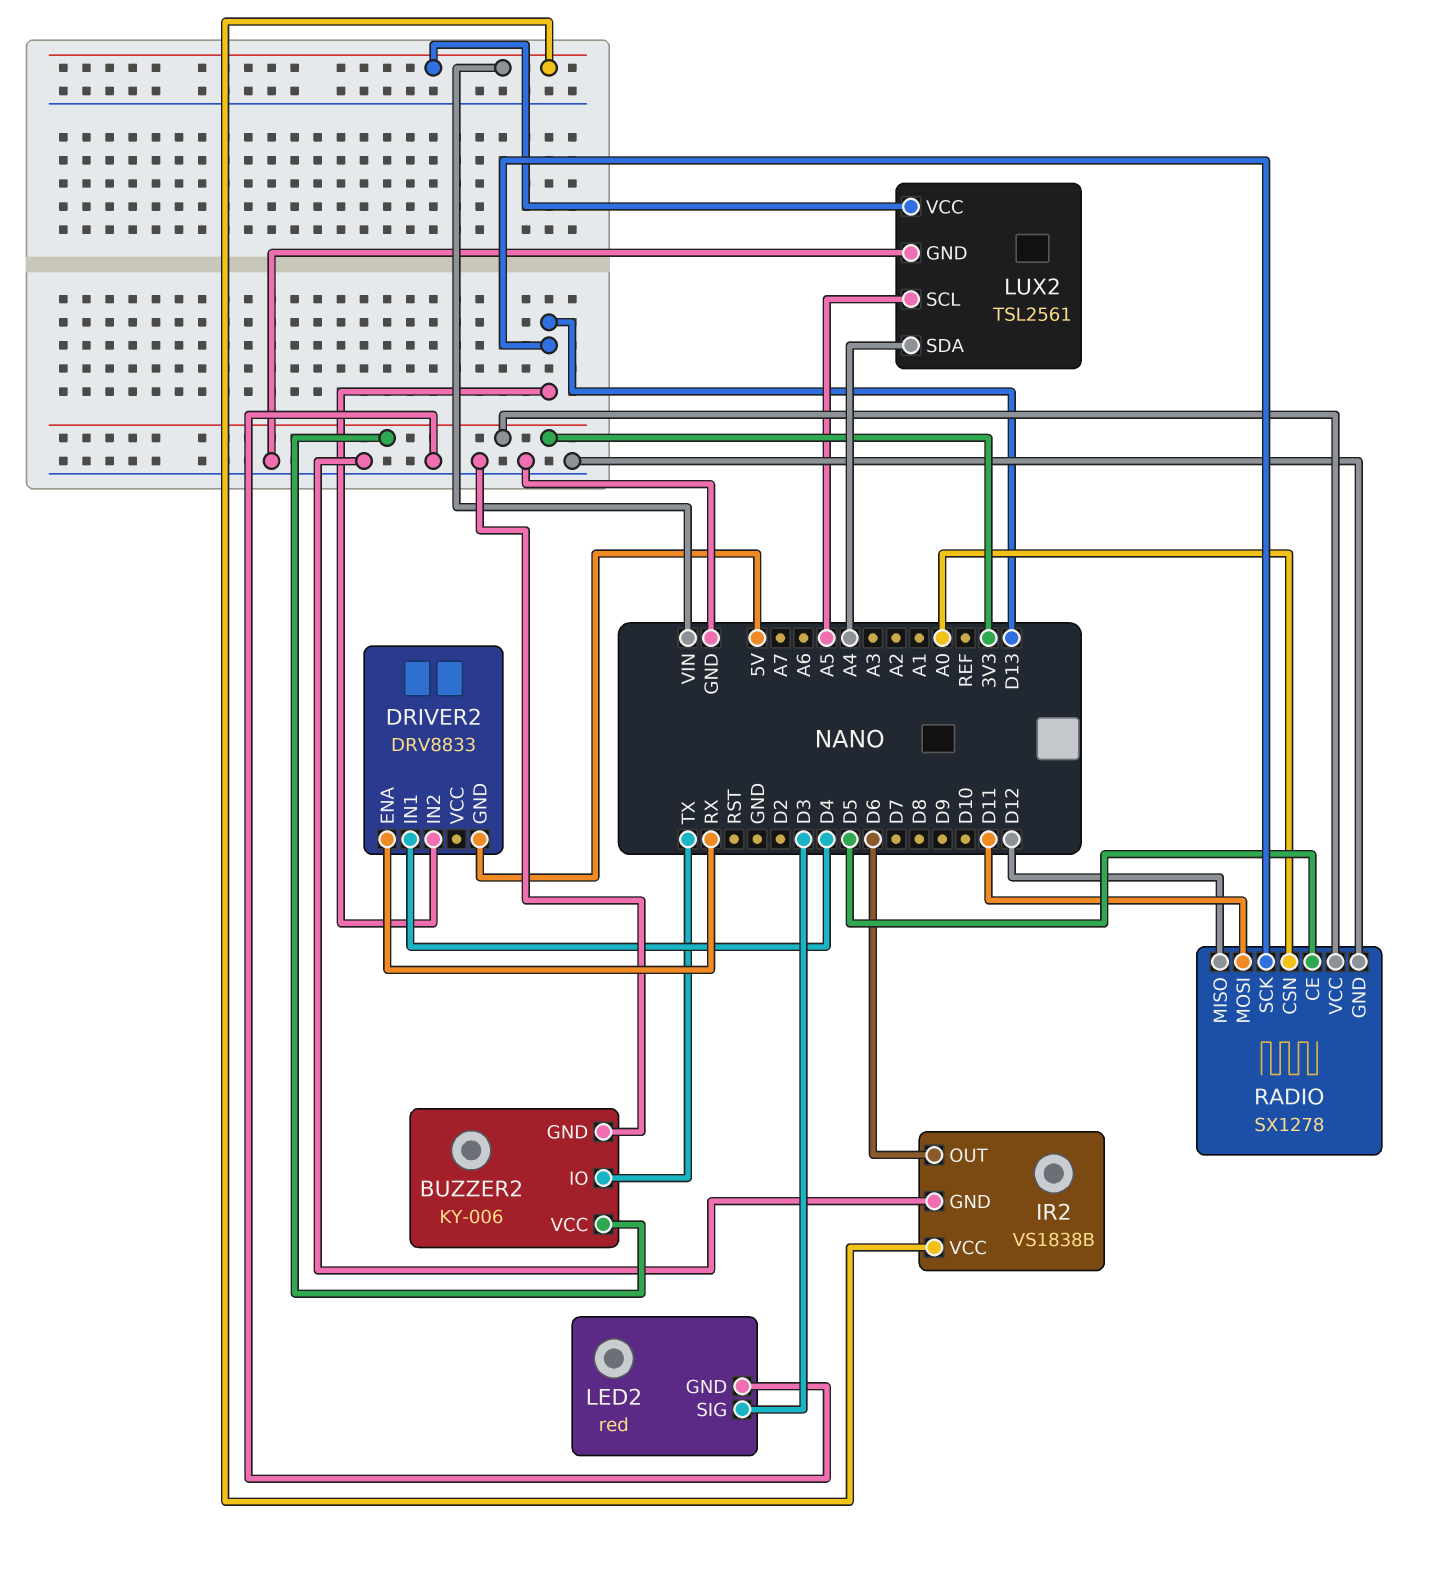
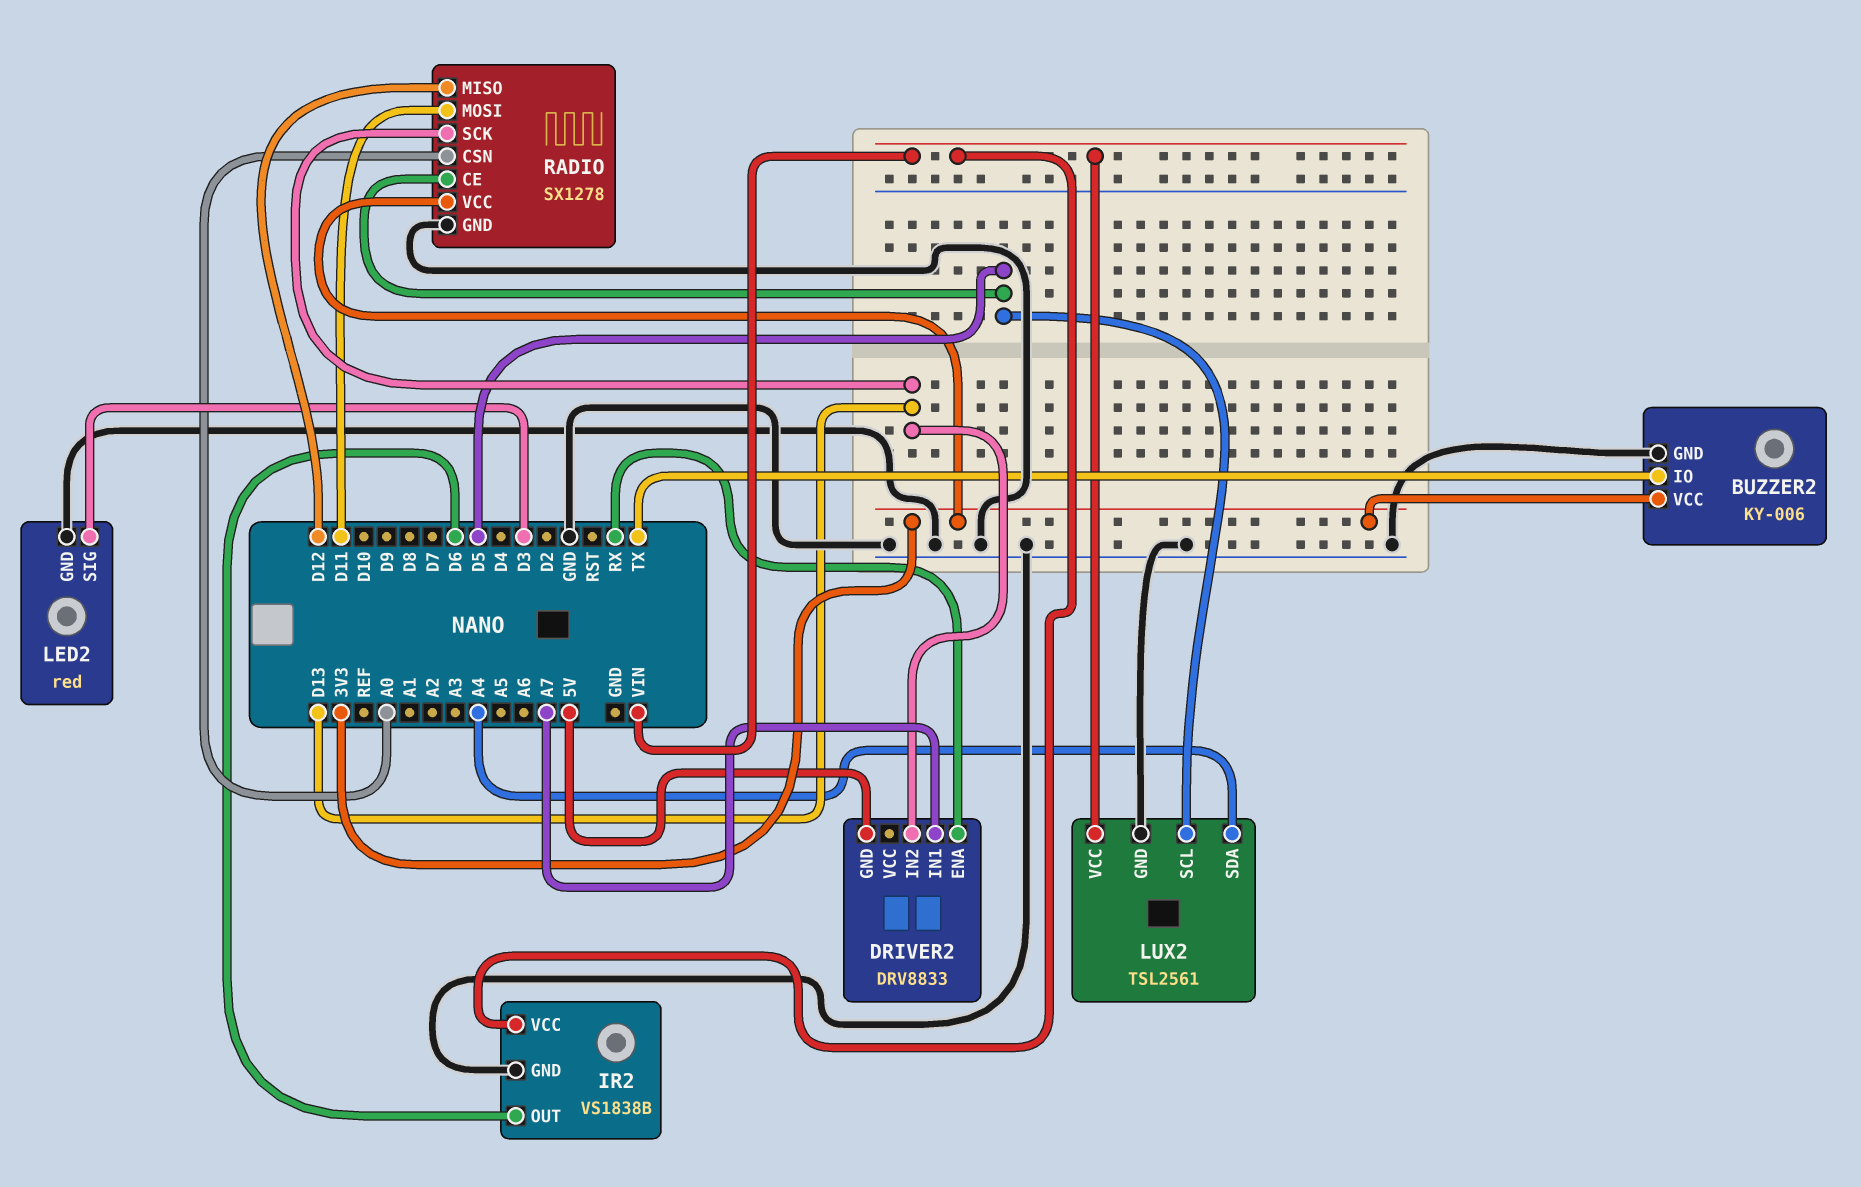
DRIVER2 pin IN1: D4 -> A7
LUX2 pin SCL: A5 -> D5

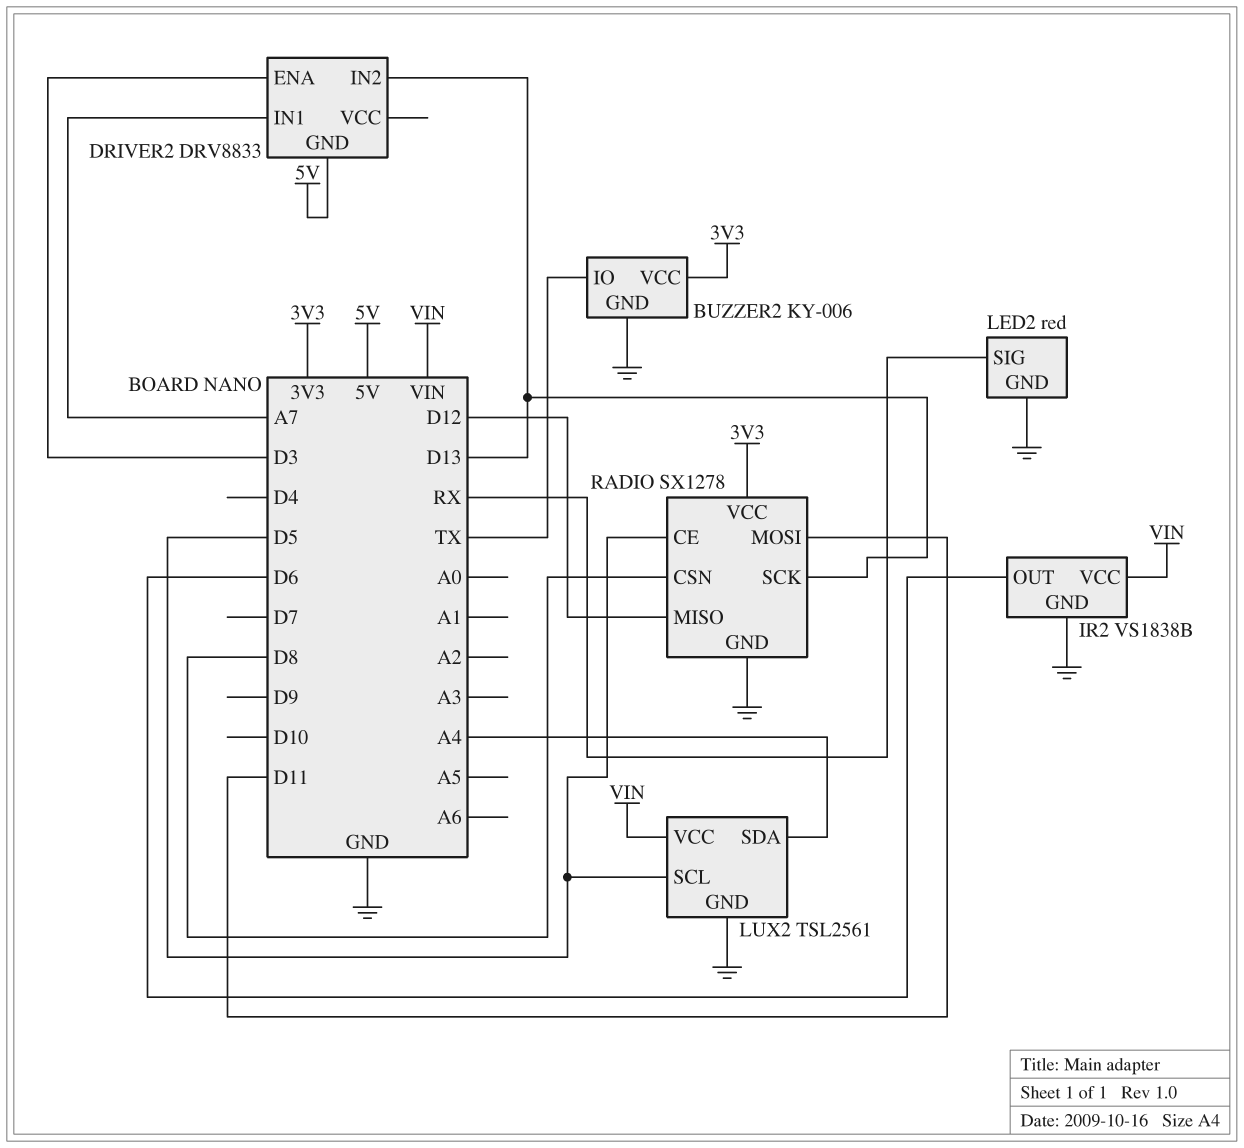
DRIVER2 pin ENA: RX -> D3
LED2 pin SIG: D3 -> RX
RADIO pin CSN: A0 -> D8

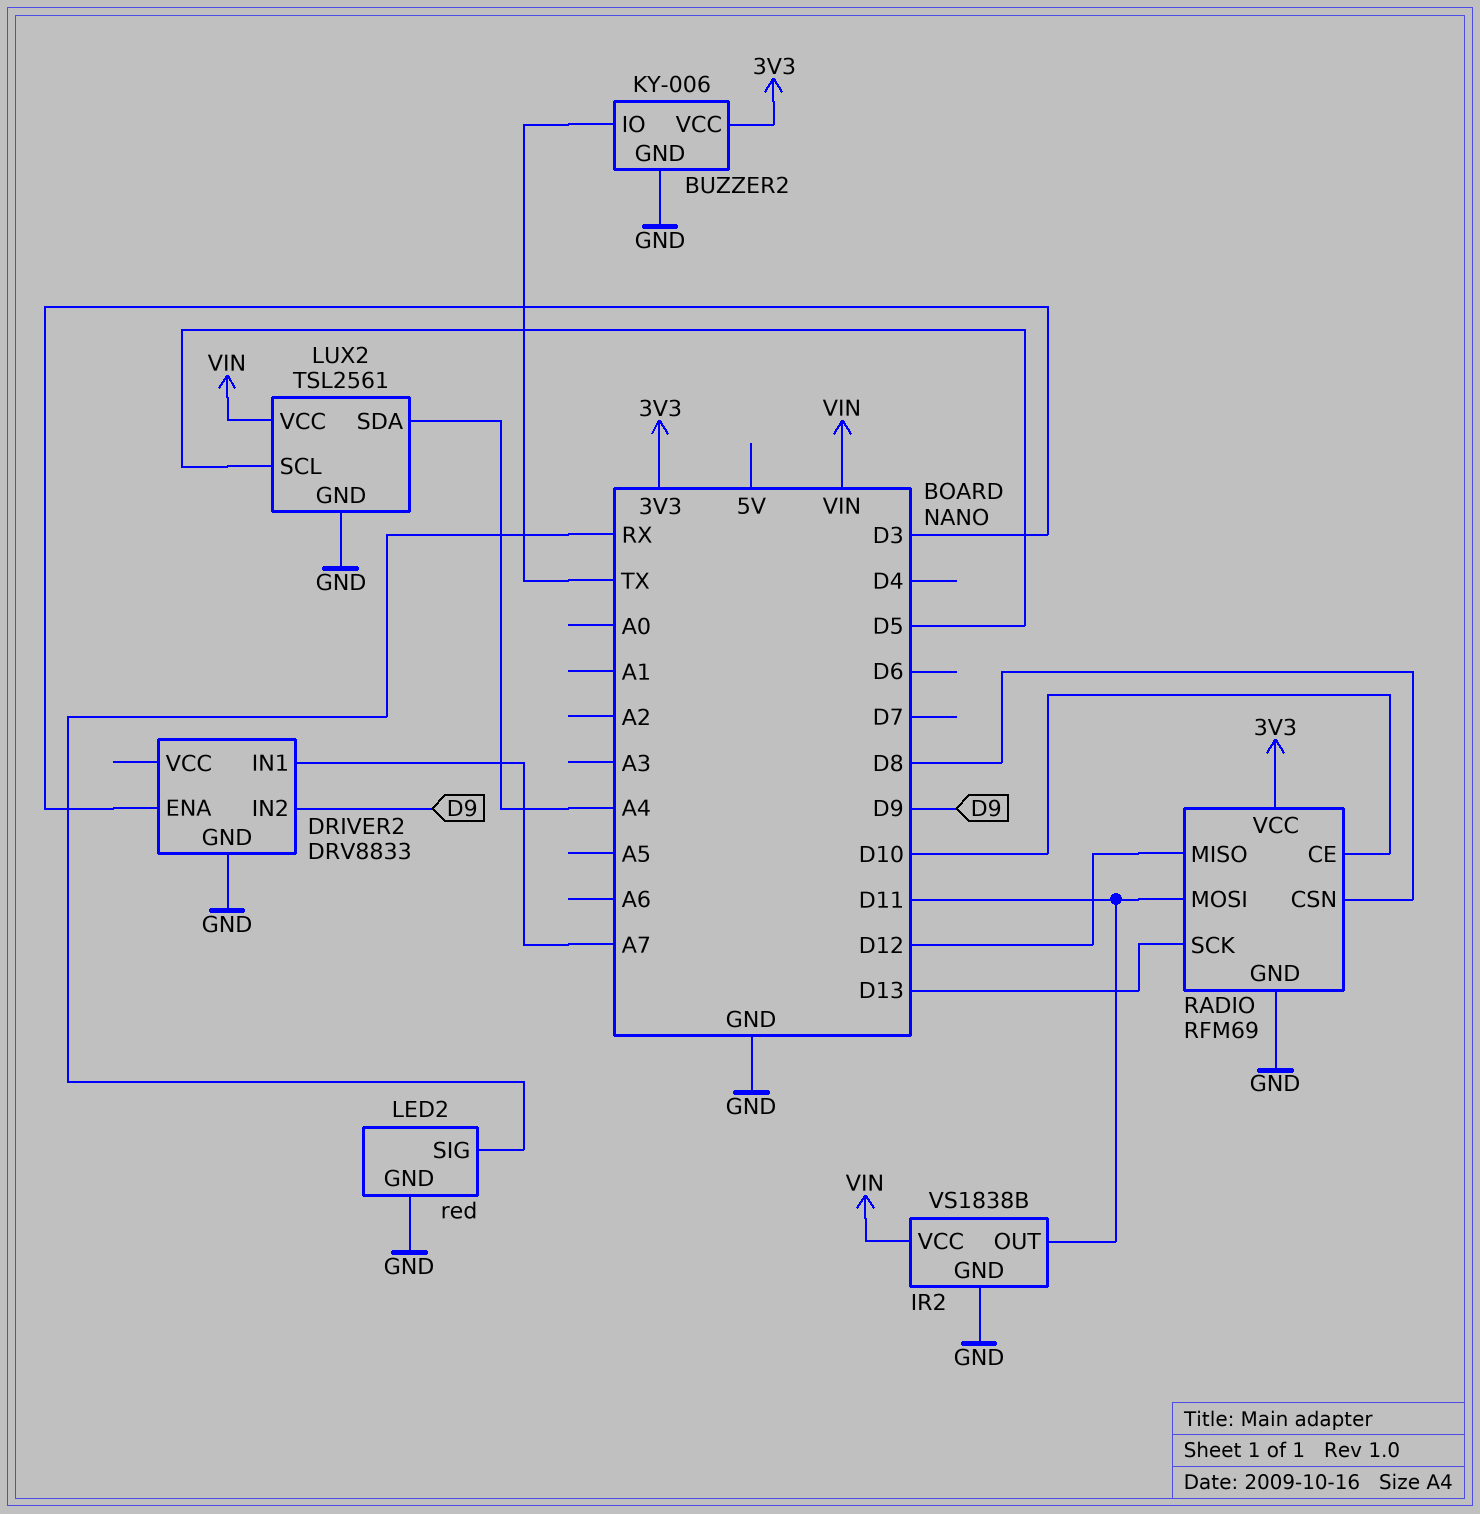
DRIVER2 pin GND: 5V -> GND
DRIVER2 pin IN2: D13 -> D9
IR2 pin OUT: D6 -> D11
RADIO: SX1278 -> RFM69
RADIO pin CE: D5 -> D10

